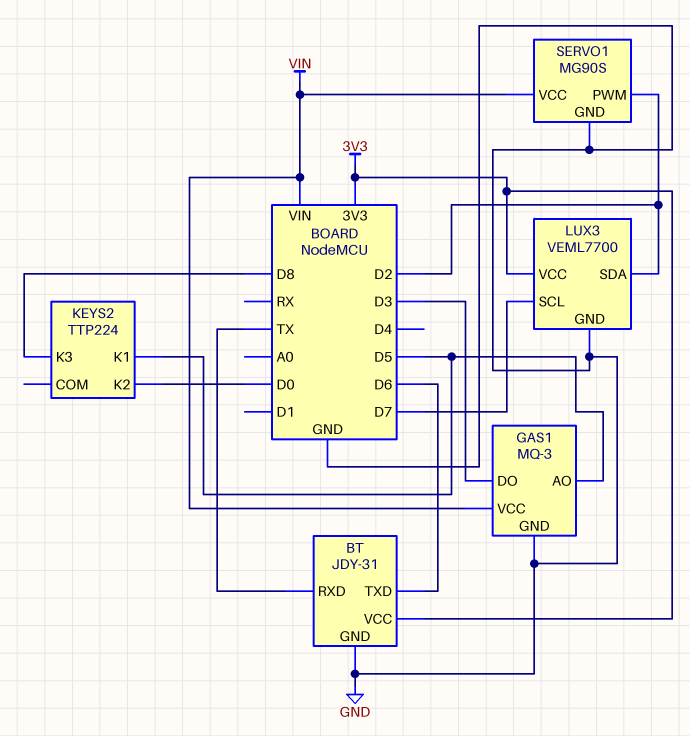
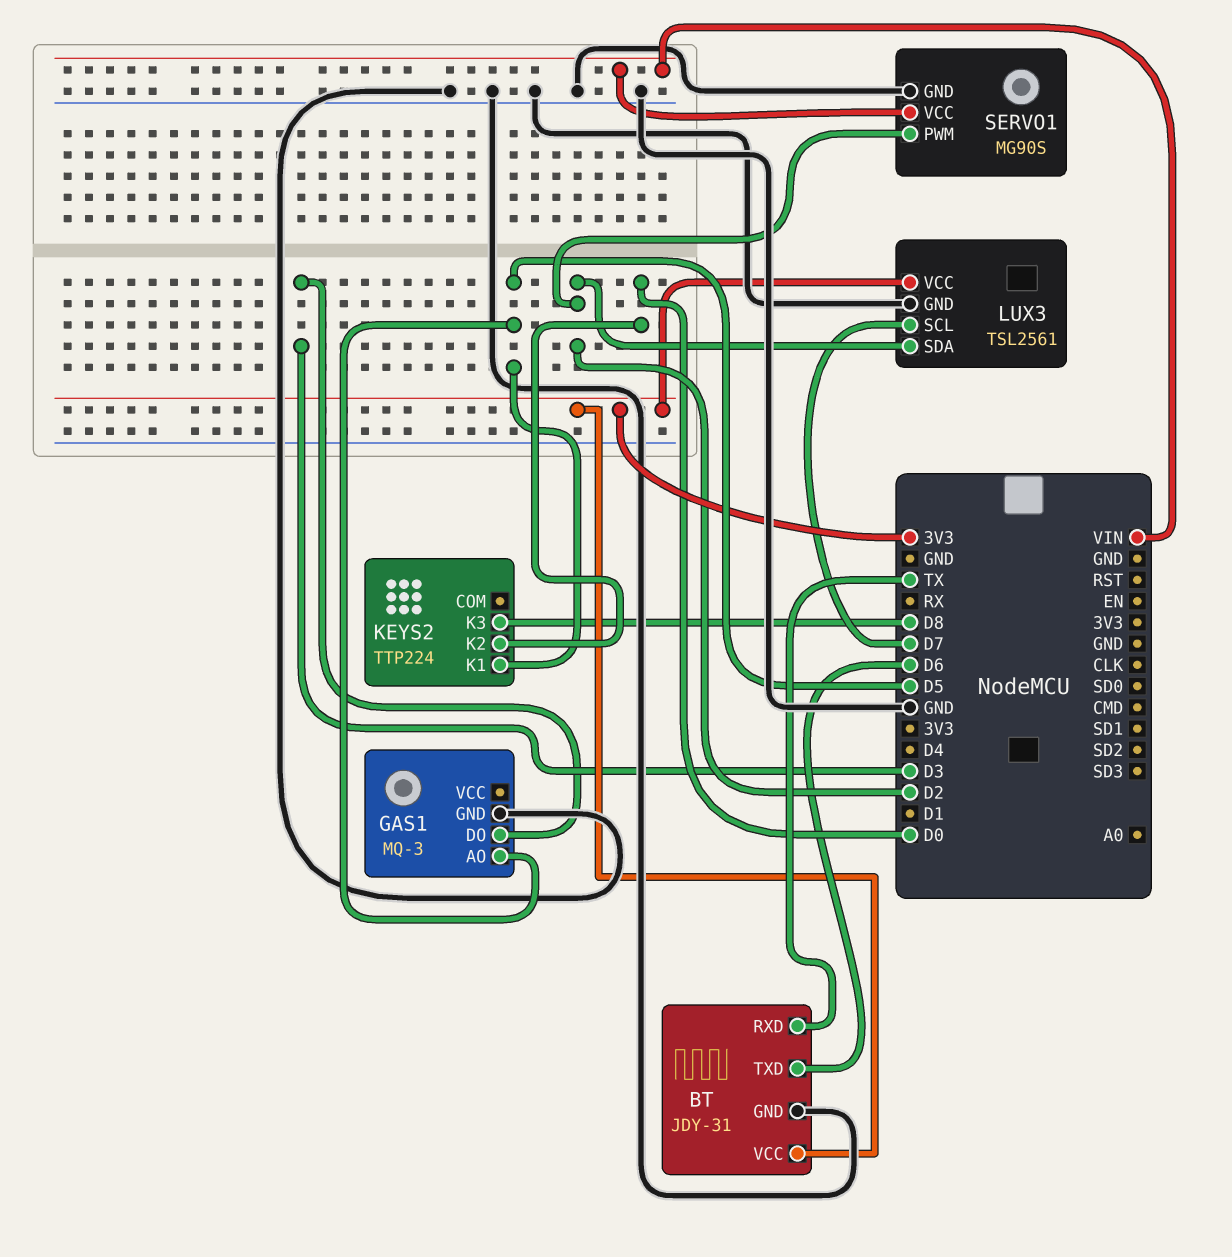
GAS1 pin VCC: VIN -> none
LUX3: VEML7700 -> TSL2561

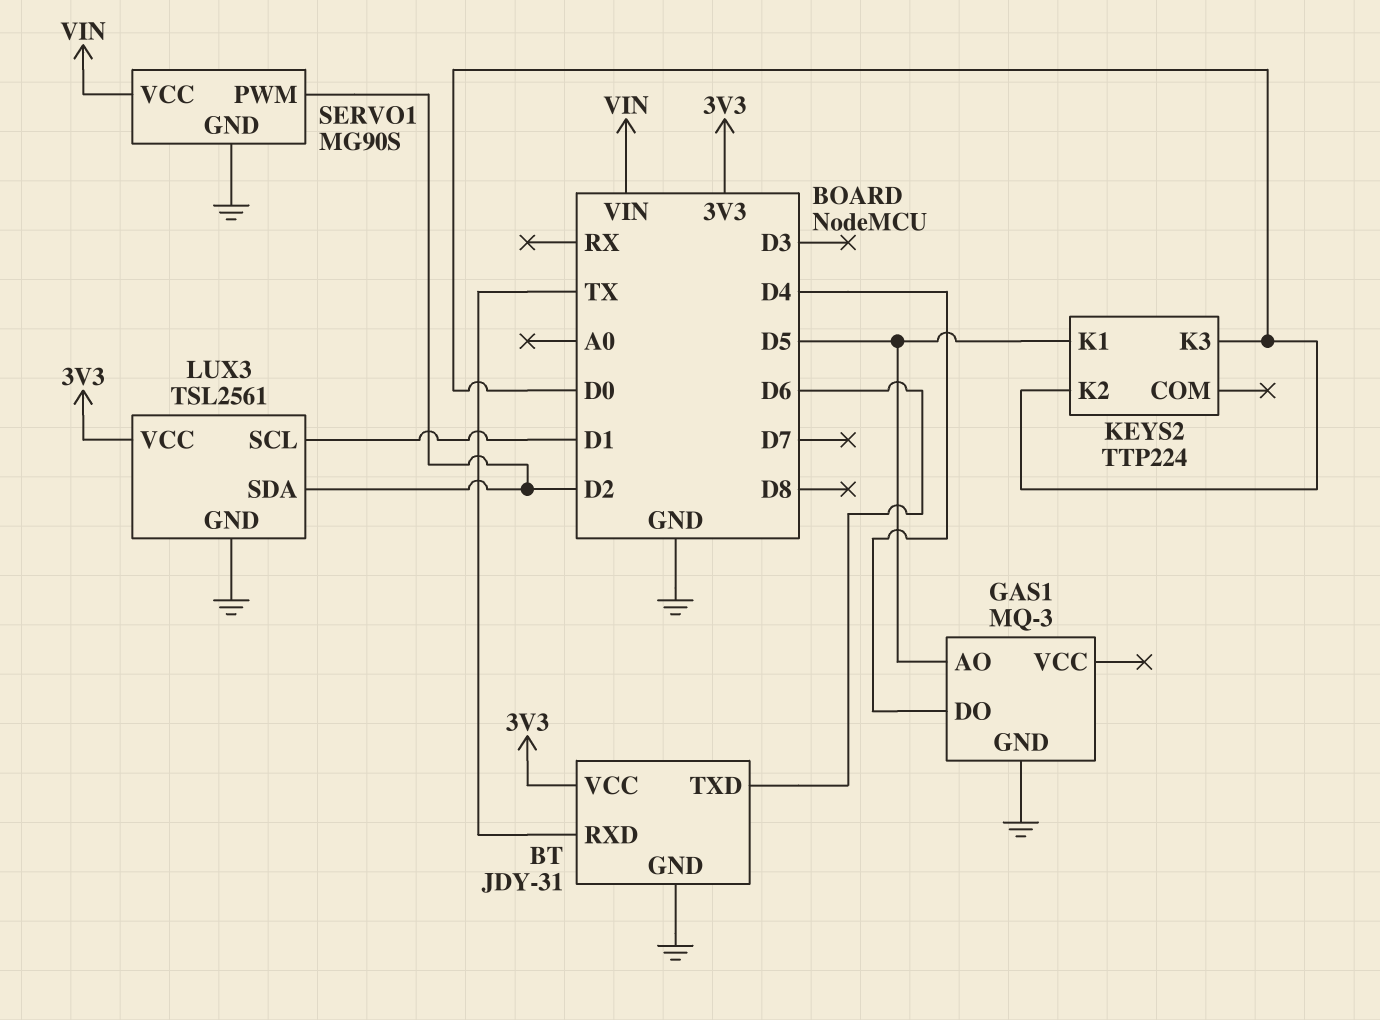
GAS1 pin DO: D3 -> D4
KEYS2 pin K3: D8 -> D0
LUX3 pin SCL: D7 -> D1

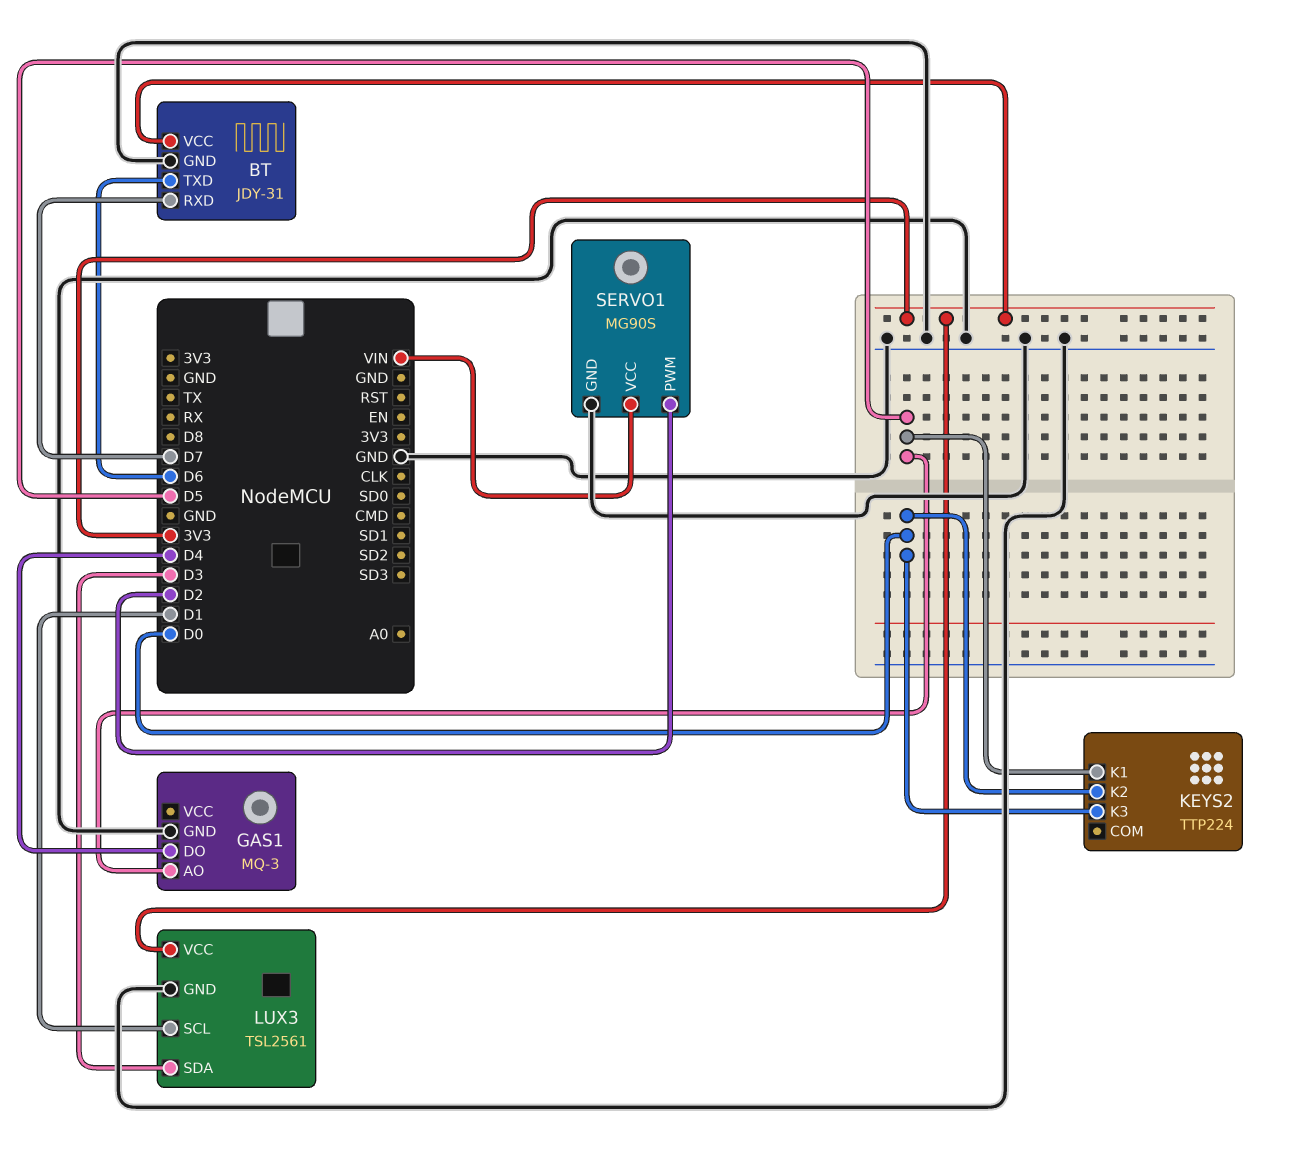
BT pin RXD: TX -> D7
LUX3 pin SDA: D2 -> D3

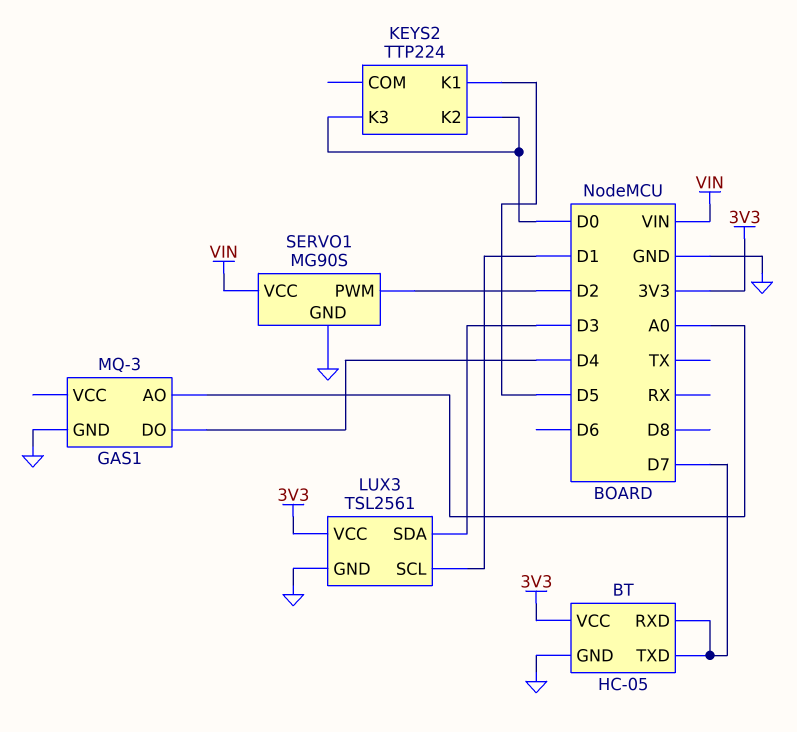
BT: JDY-31 -> HC-05
BT pin TXD: D6 -> D7
GAS1 pin AO: D5 -> A0

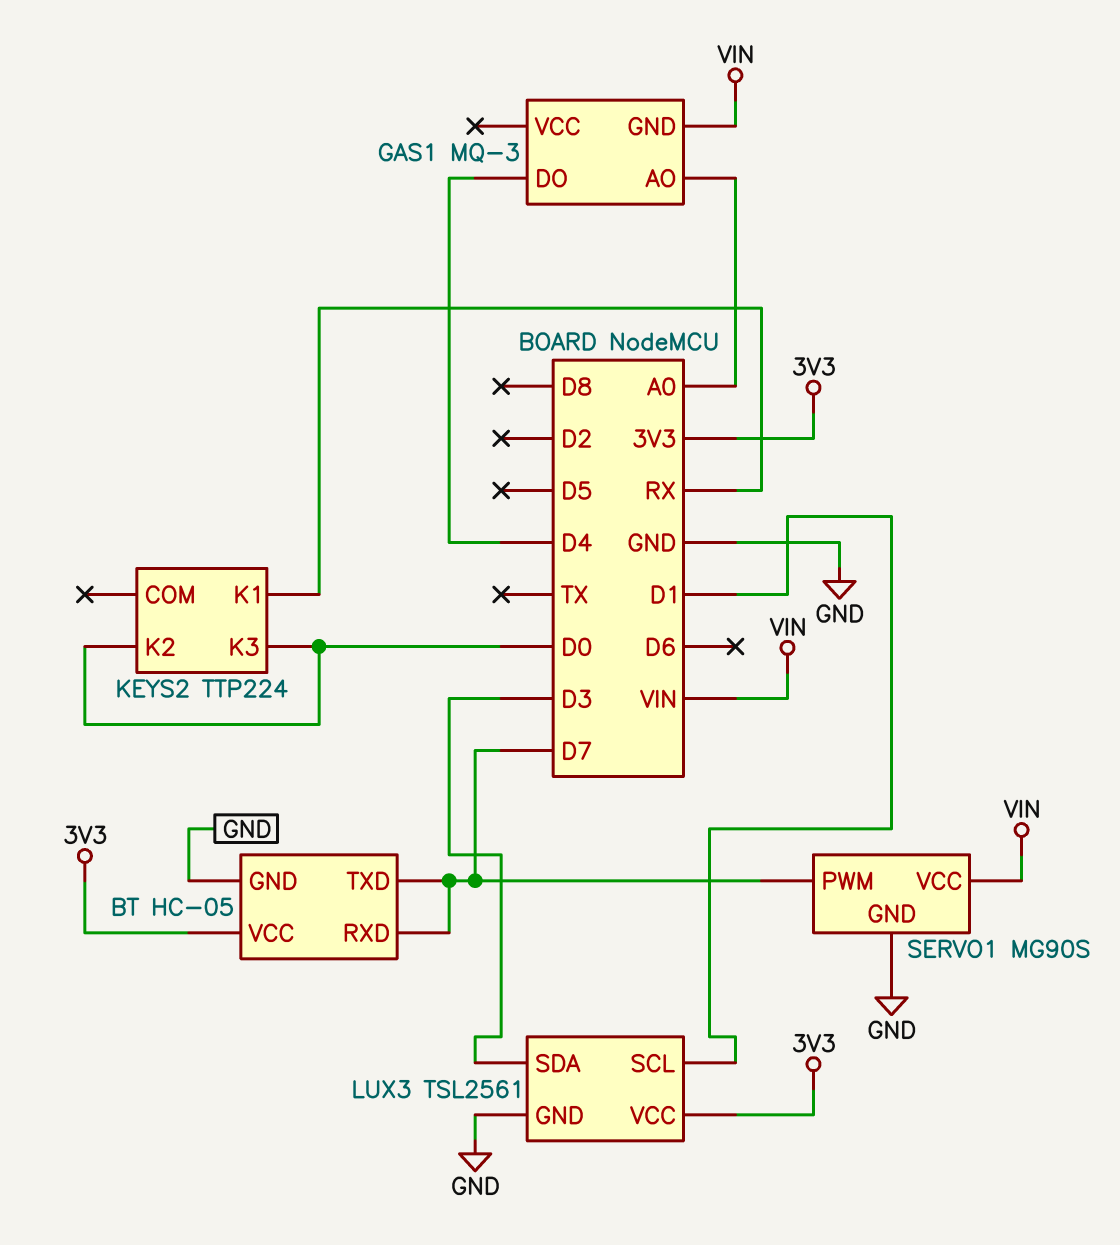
GAS1 pin GND: GND -> VIN
KEYS2 pin K1: D5 -> RX
SERVO1 pin PWM: D2 -> D7

